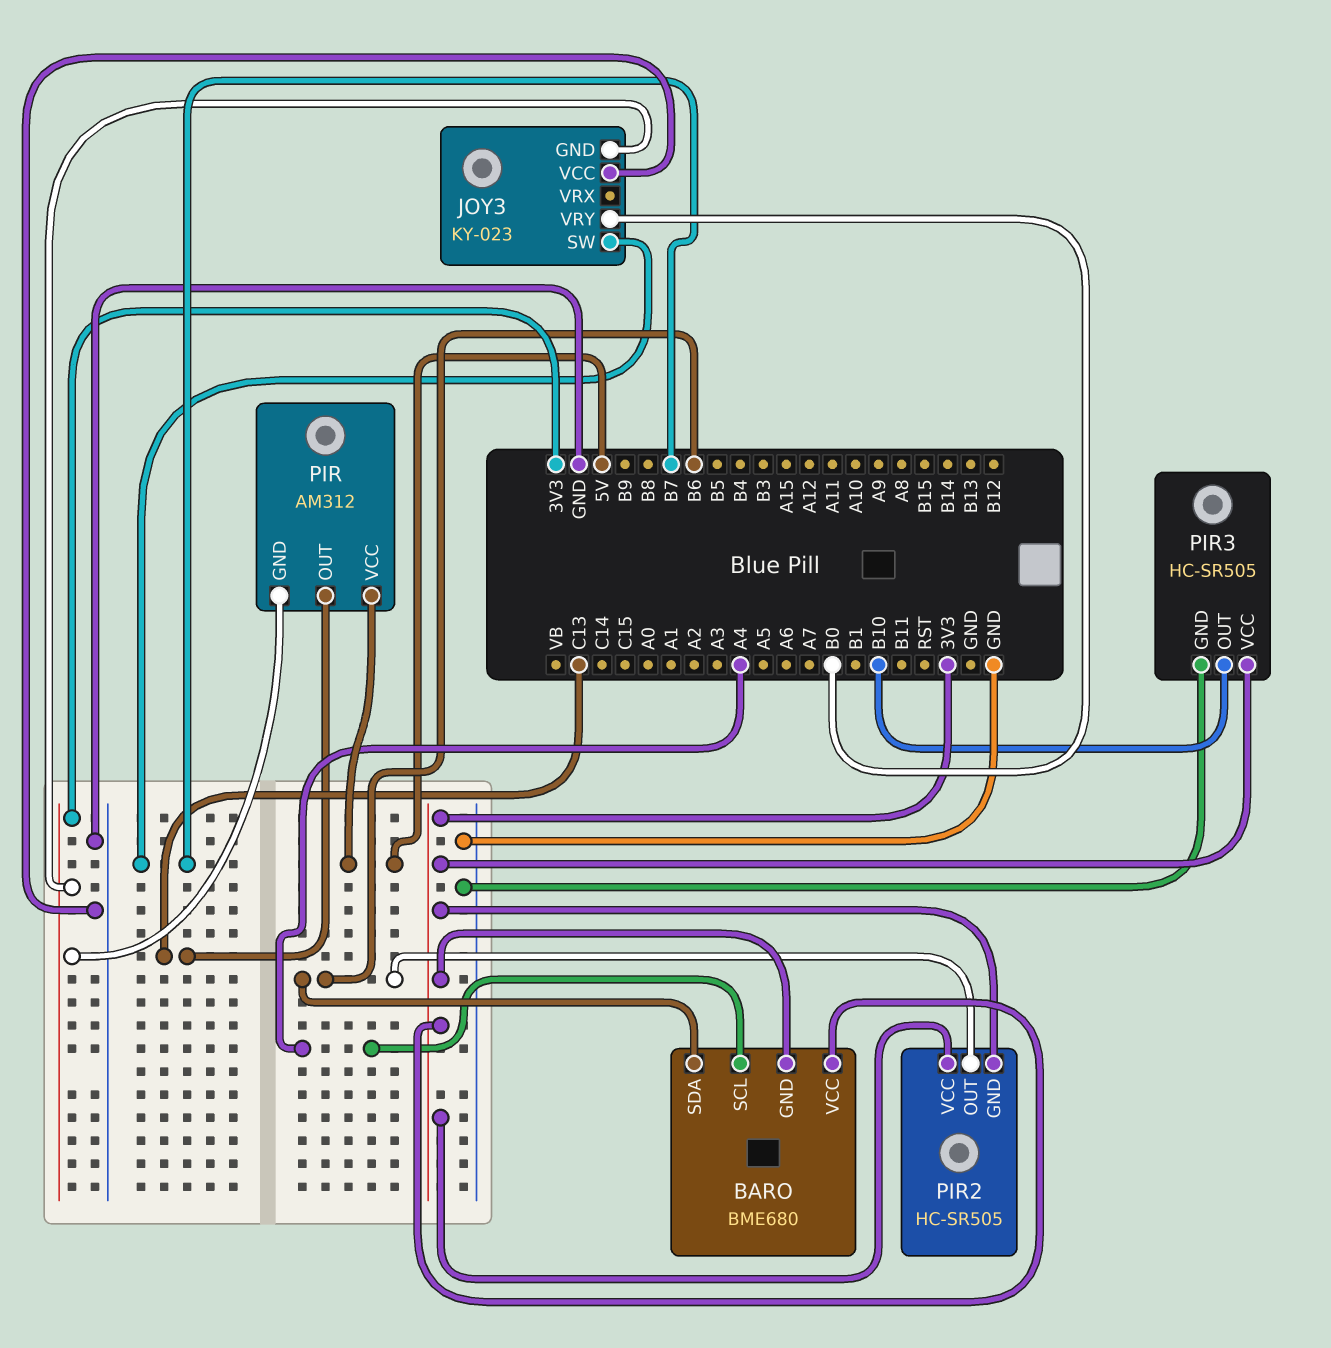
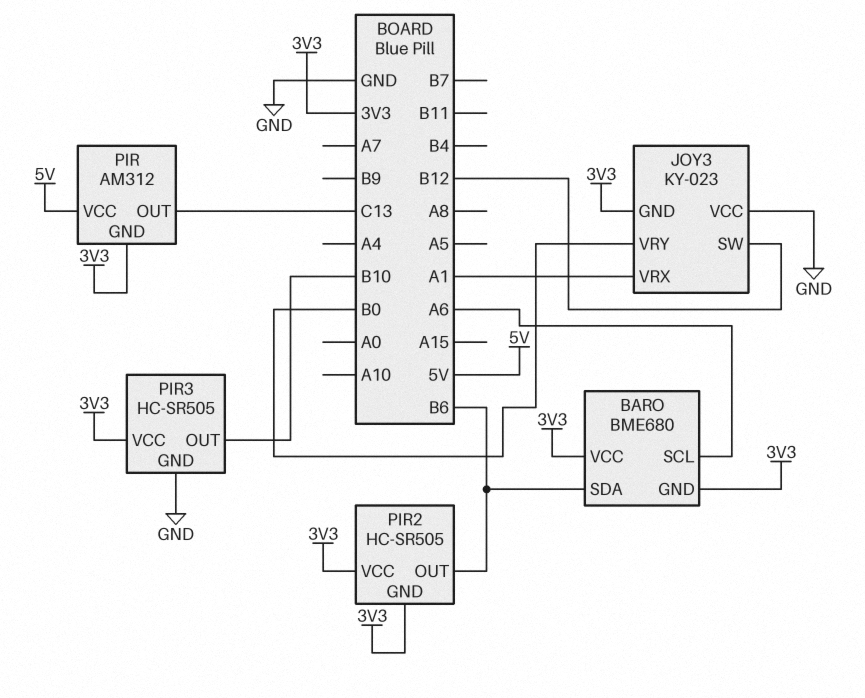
BARO pin SCL: A4 -> A6
JOY3 pin SW: B7 -> B12
JOY3 pin VRX: none -> A1

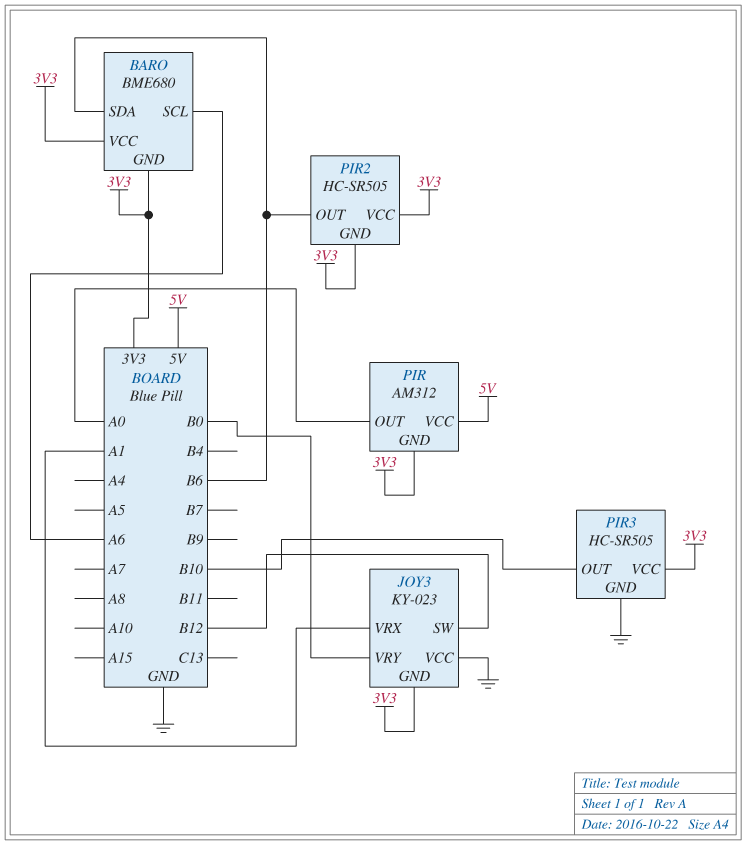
PIR pin OUT: C13 -> A0

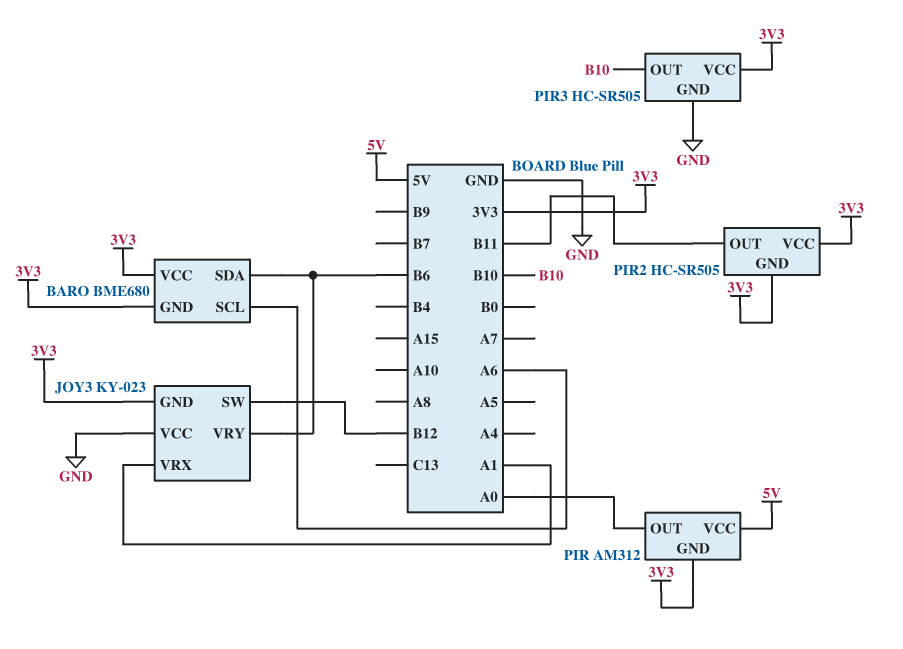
JOY3 pin VRY: B0 -> B6
PIR2 pin OUT: B6 -> B11

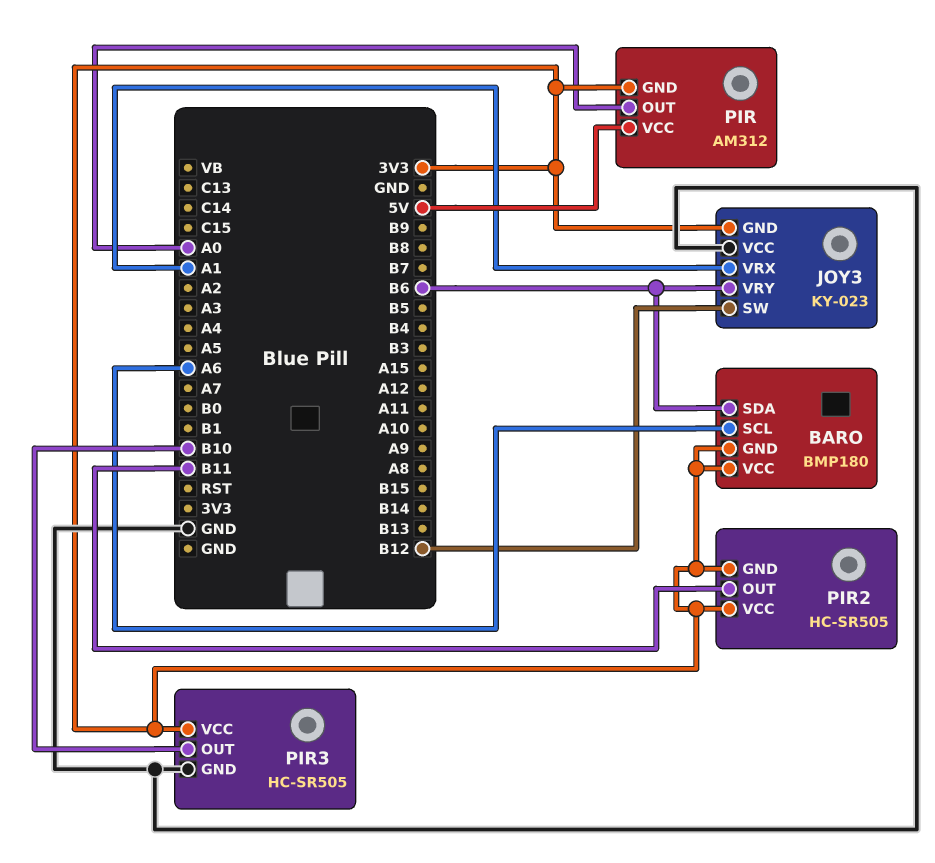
BARO: BME680 -> BMP180

